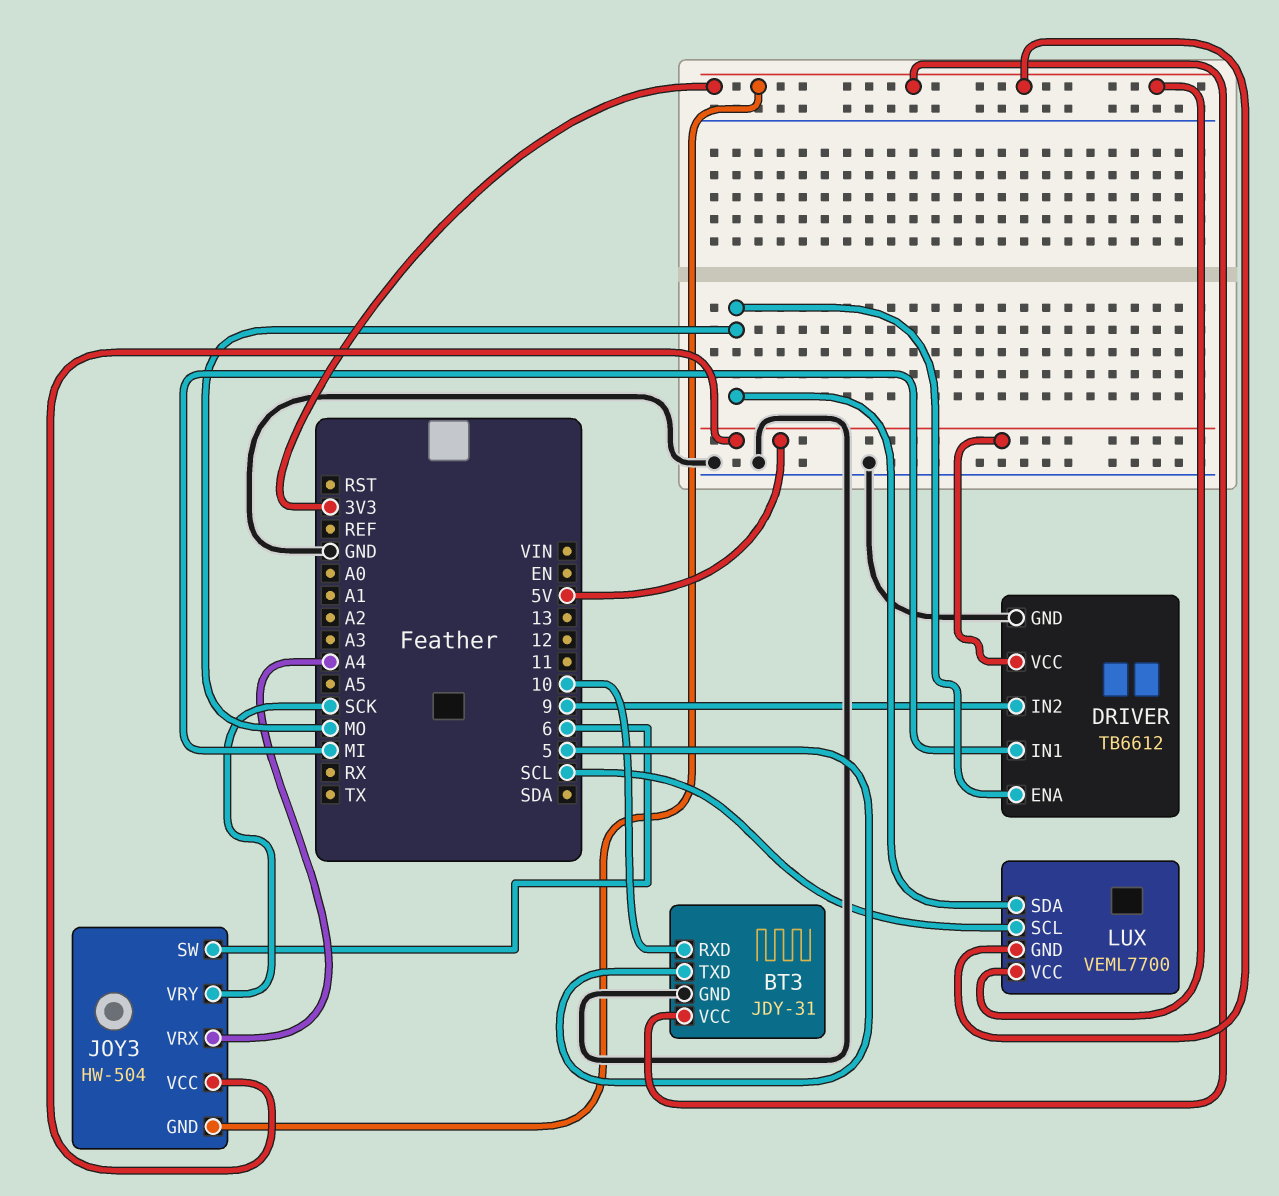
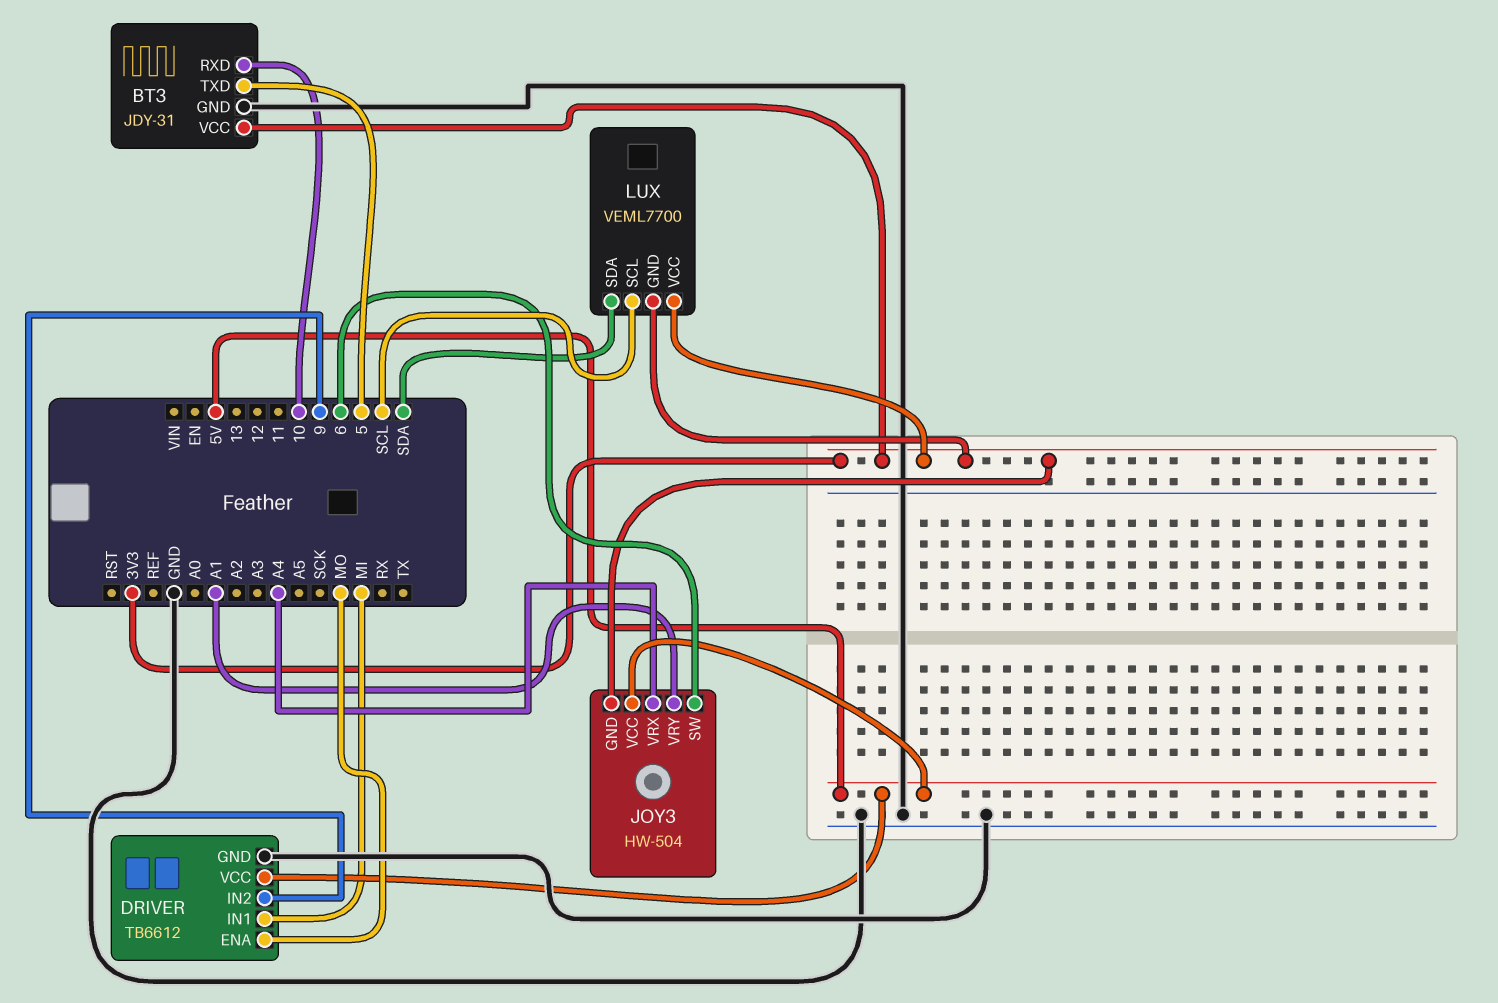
JOY3 pin VRY: SCK -> A1
LUX pin SDA: MO -> SDA

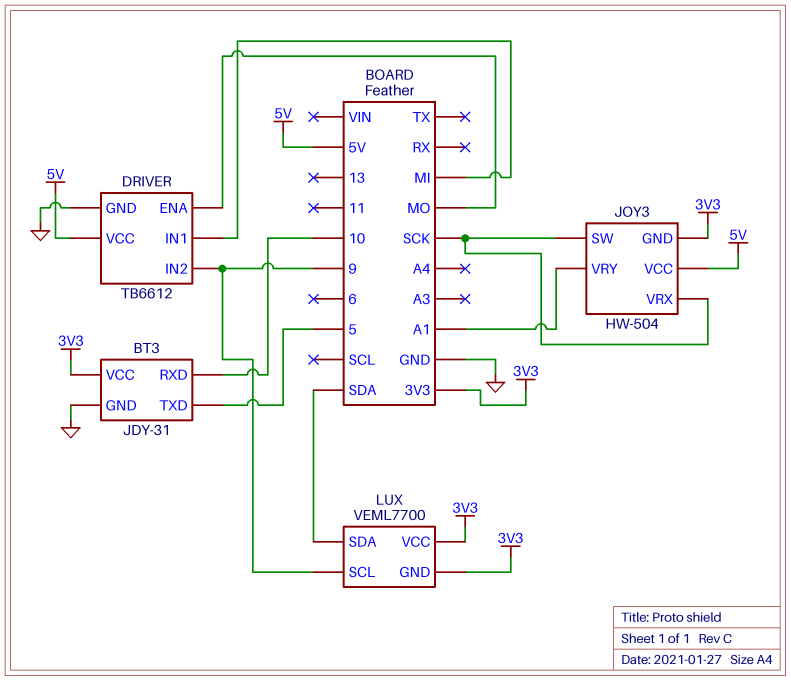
JOY3 pin SW: 6 -> SCK
JOY3 pin VRX: A4 -> SCK
LUX pin SCL: SCL -> 9

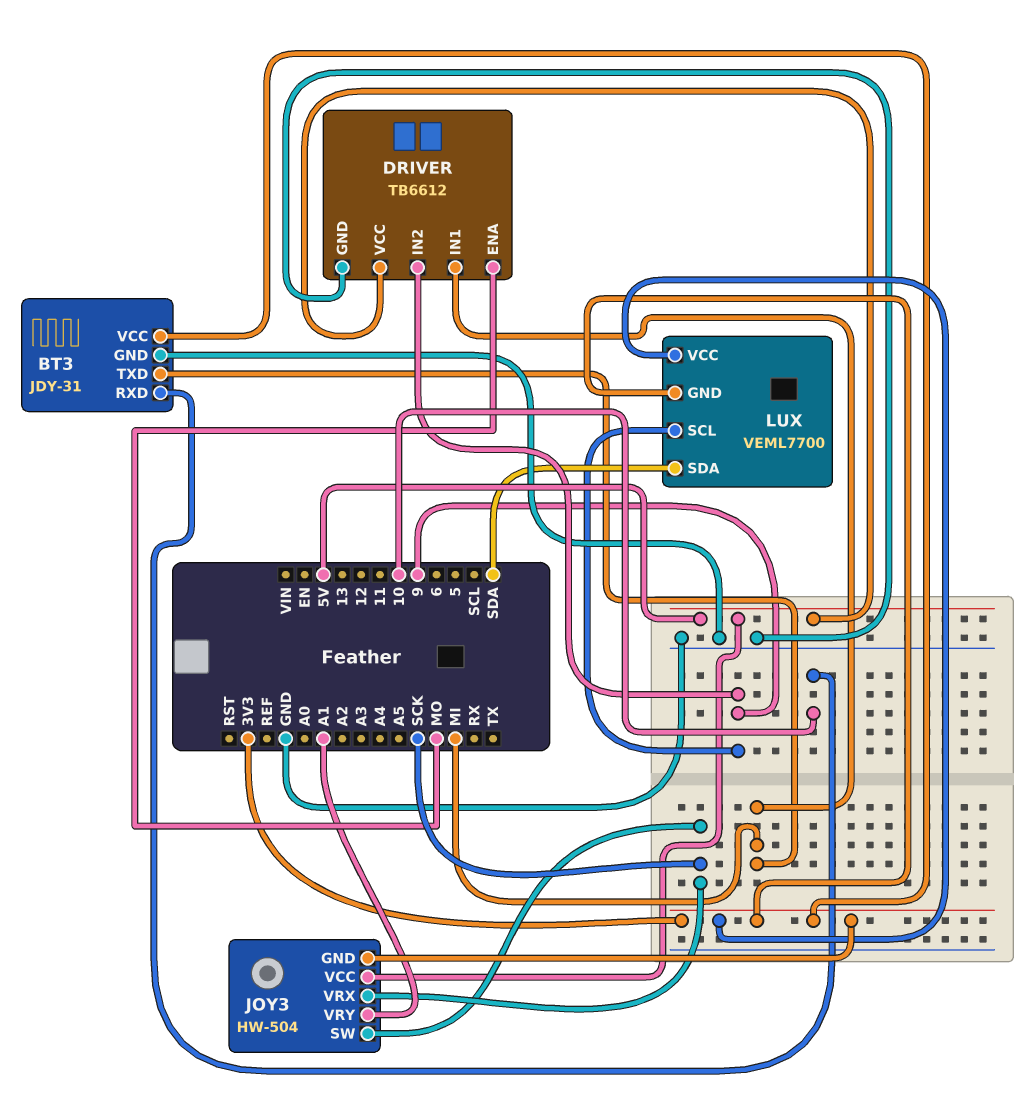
BT3 pin TXD: 5 -> MI

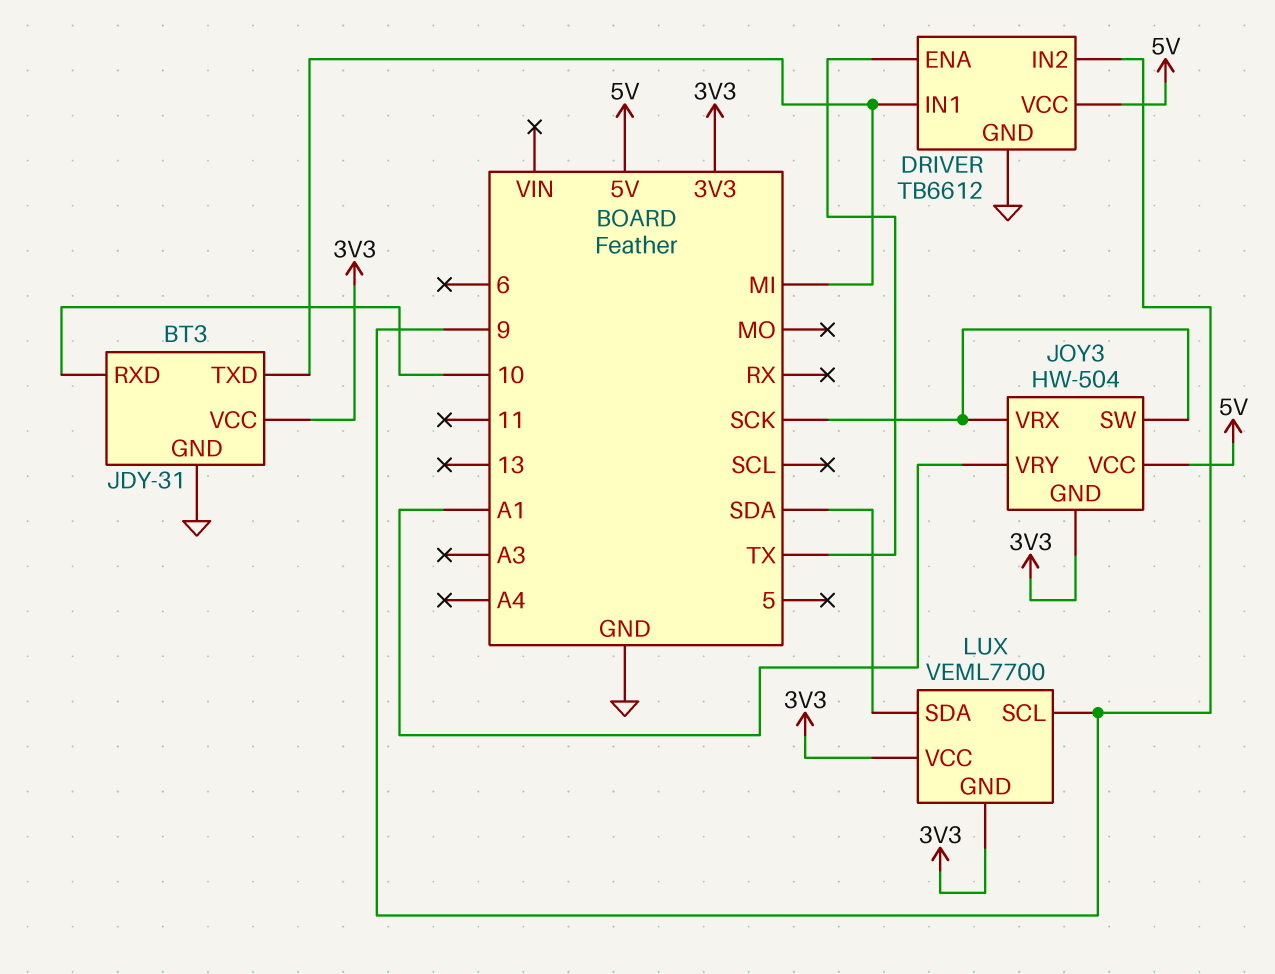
DRIVER pin ENA: MO -> TX

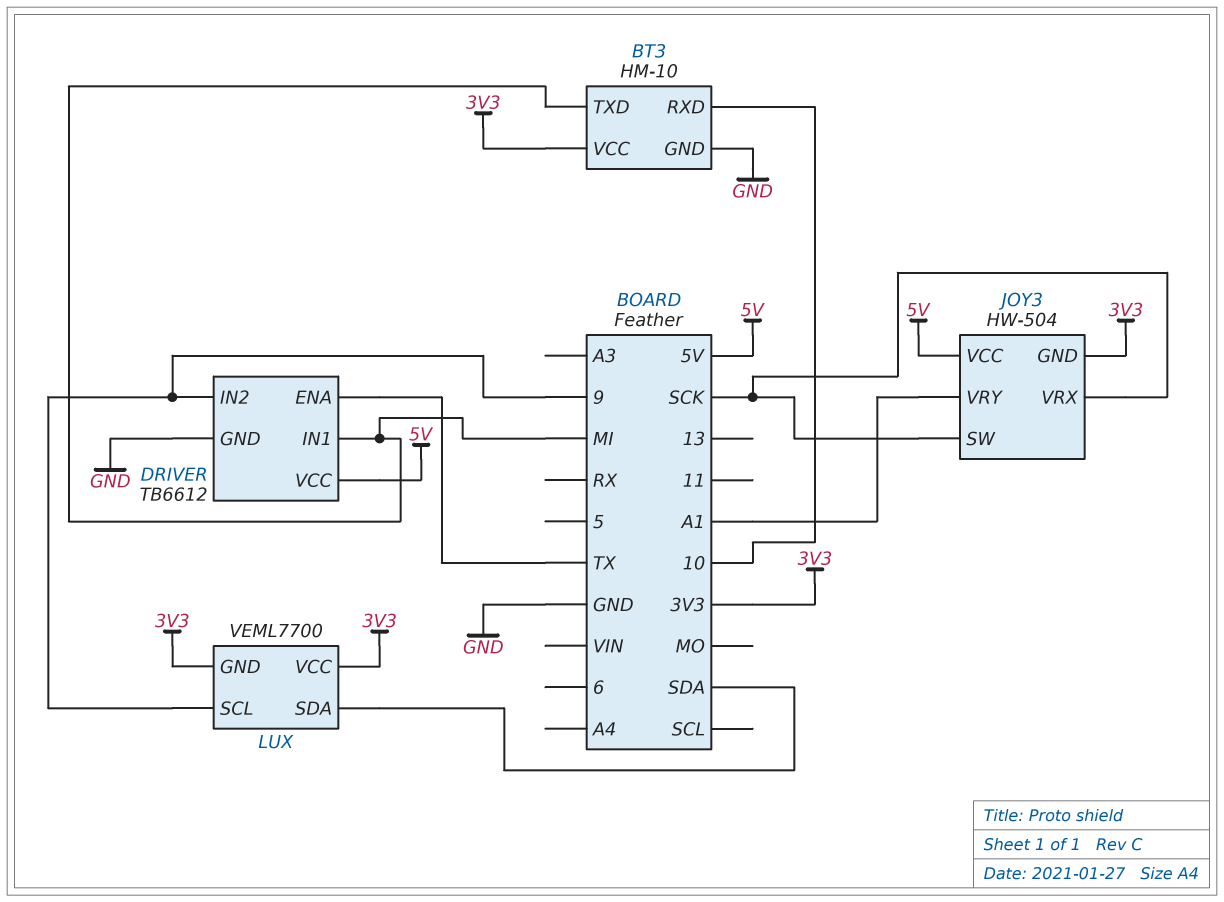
BT3: JDY-31 -> HM-10

